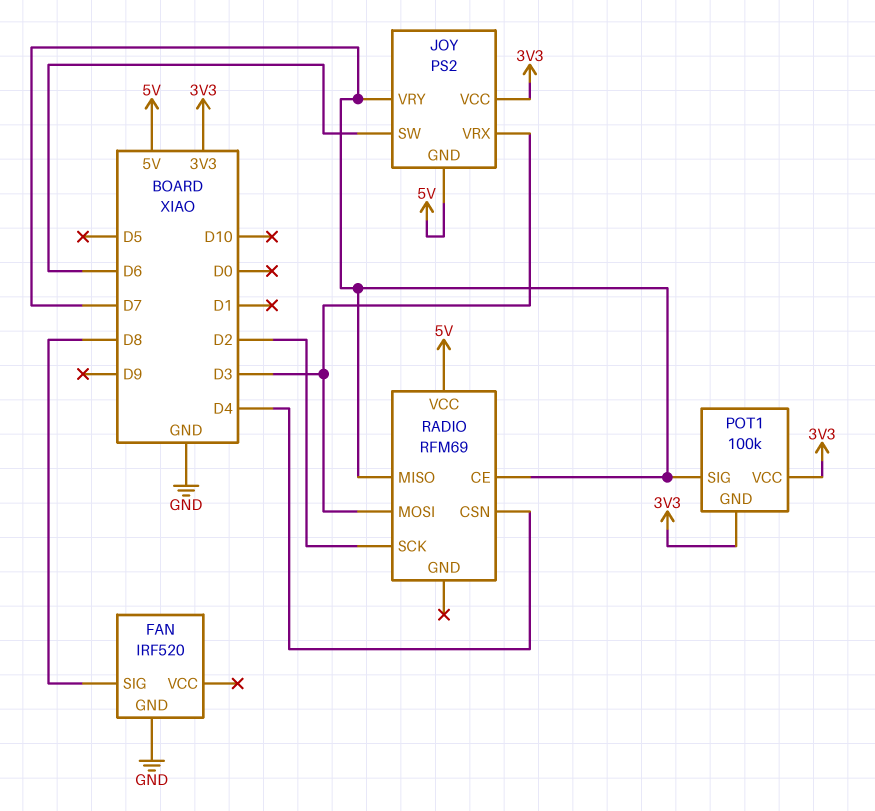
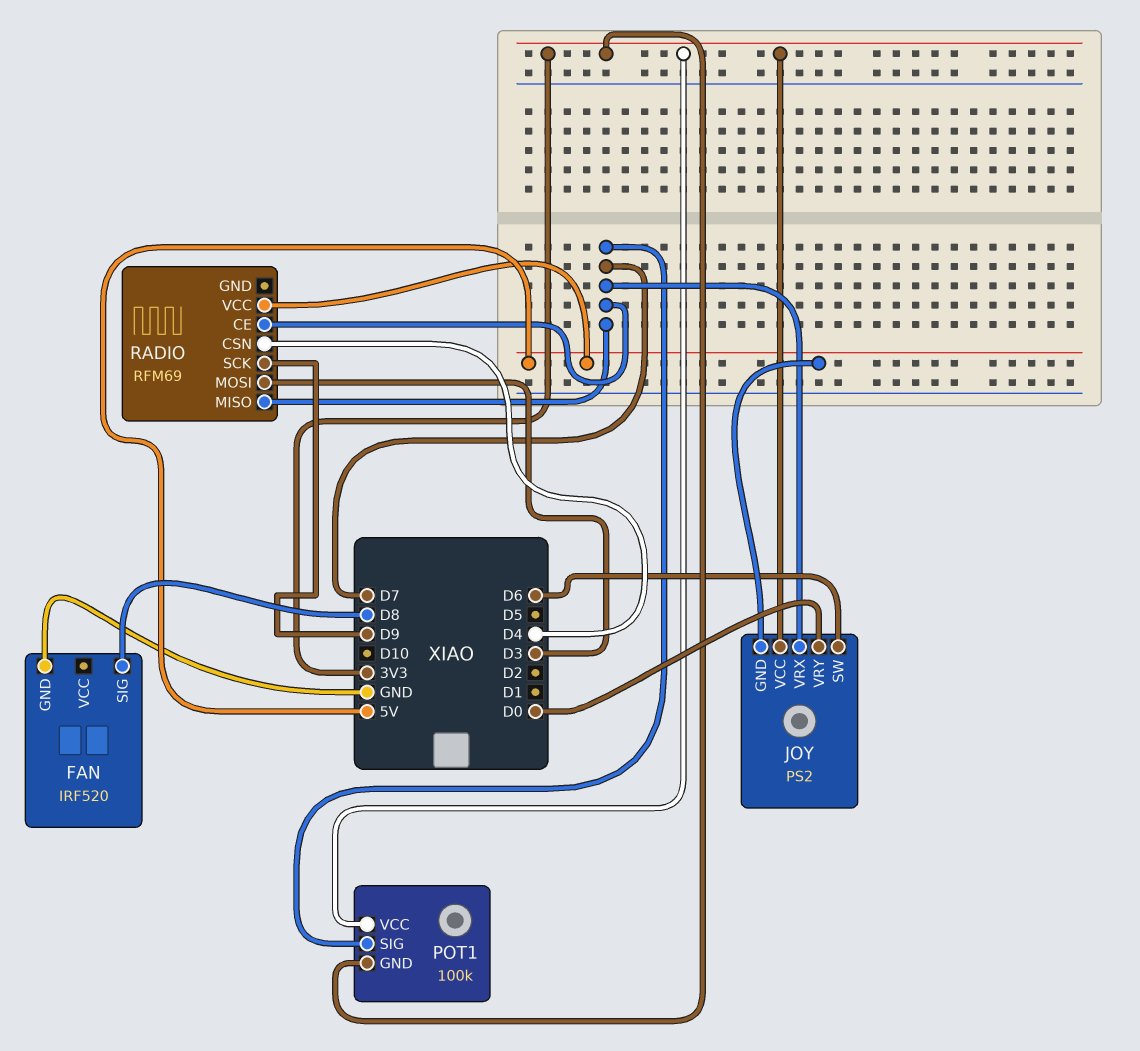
JOY pin VRX: D3 -> D7
JOY pin VRY: D7 -> D0
RADIO pin SCK: D2 -> D9

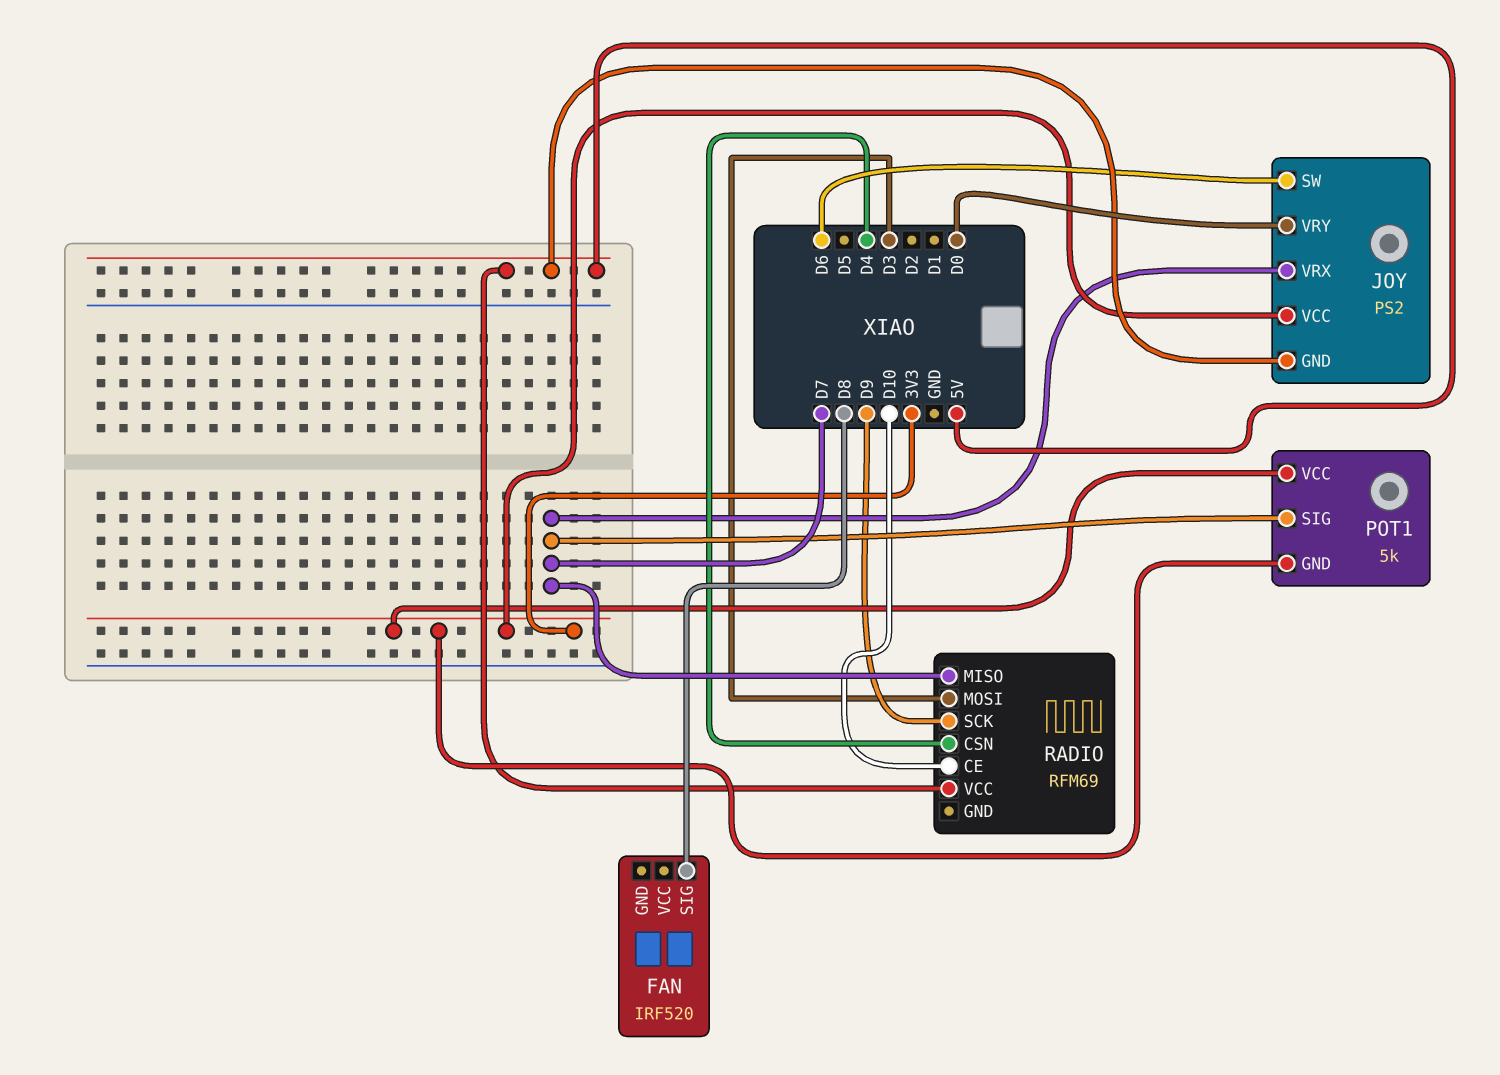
FAN pin GND: GND -> none
POT1: 100k -> 5k
RADIO pin CE: D7 -> D10

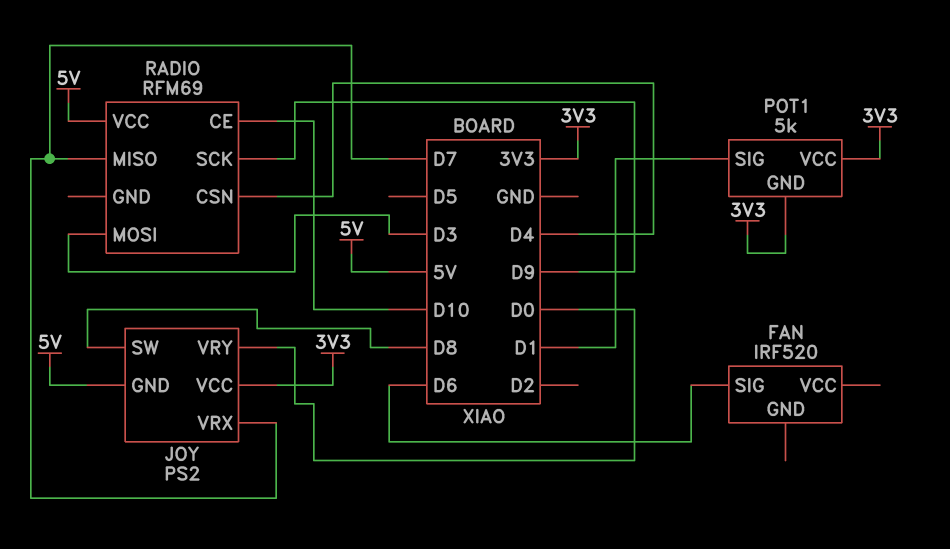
FAN pin SIG: D8 -> D6
JOY pin SW: D6 -> D8
POT1 pin SIG: D7 -> D1

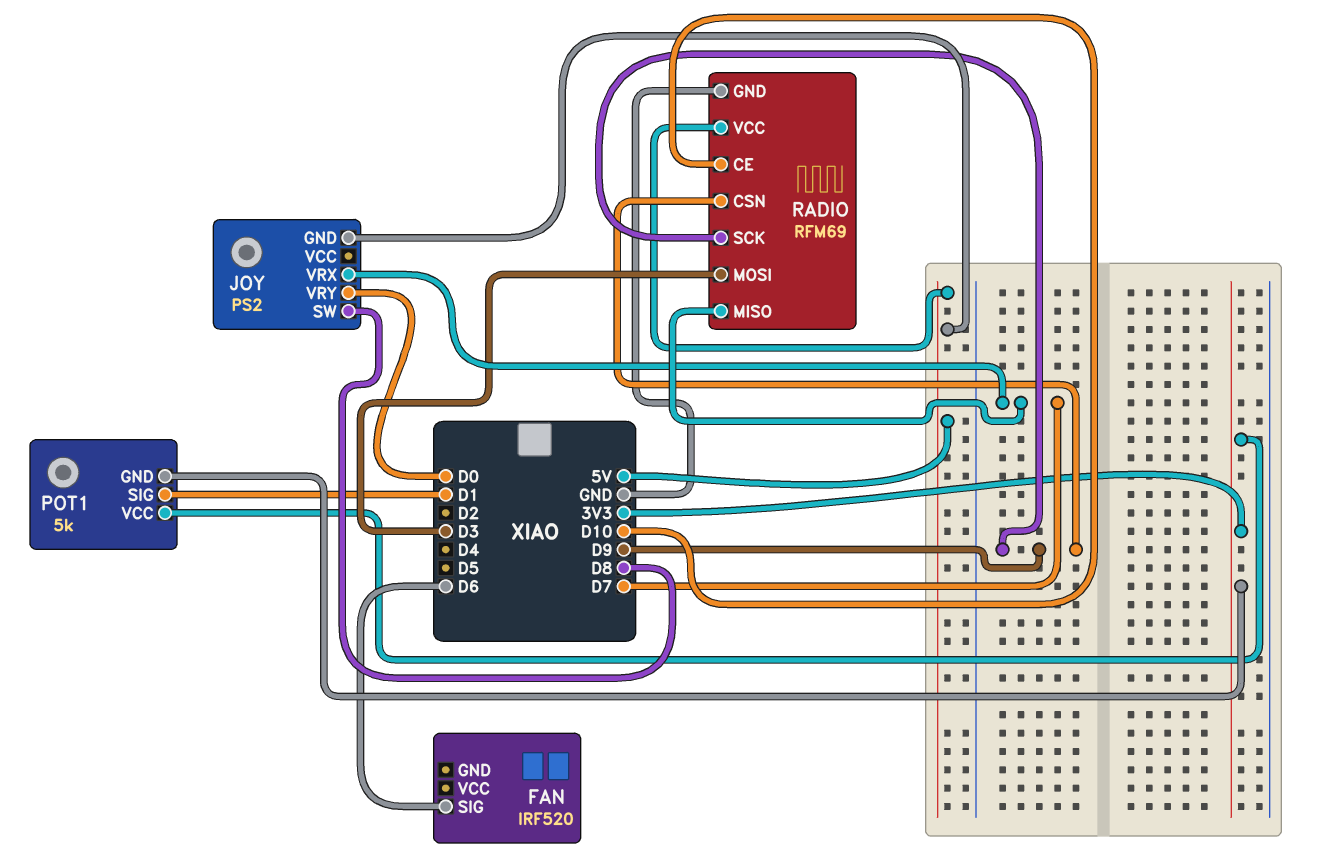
JOY pin VCC: 3V3 -> none
RADIO pin CSN: D4 -> D9
RADIO pin GND: none -> GND

